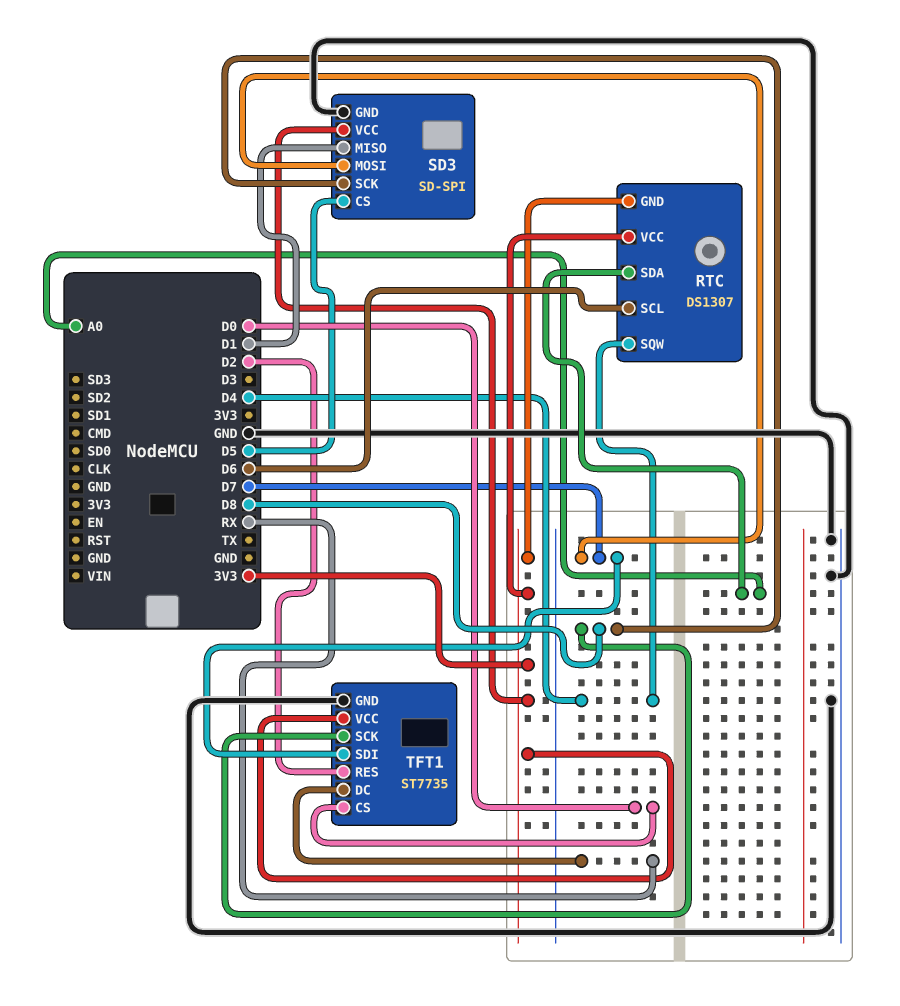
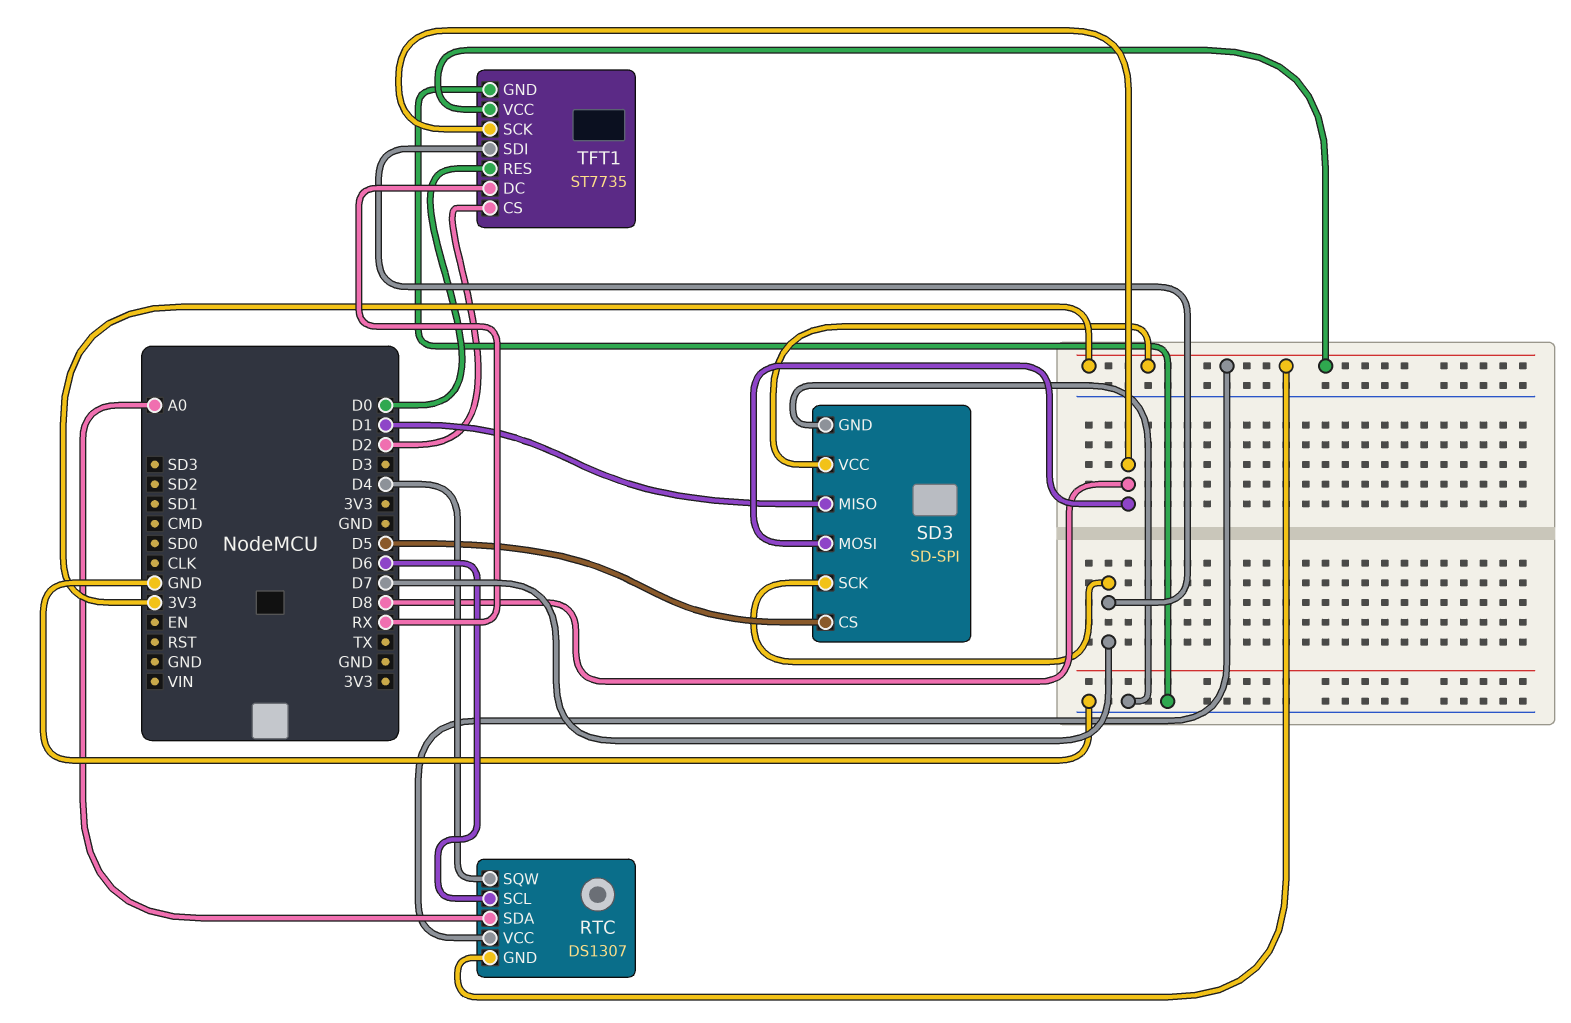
SD3 pin MOSI: D7 -> D8
SD3 pin SCK: D8 -> D7
TFT1 pin CS: D0 -> D2
TFT1 pin RES: D2 -> D0

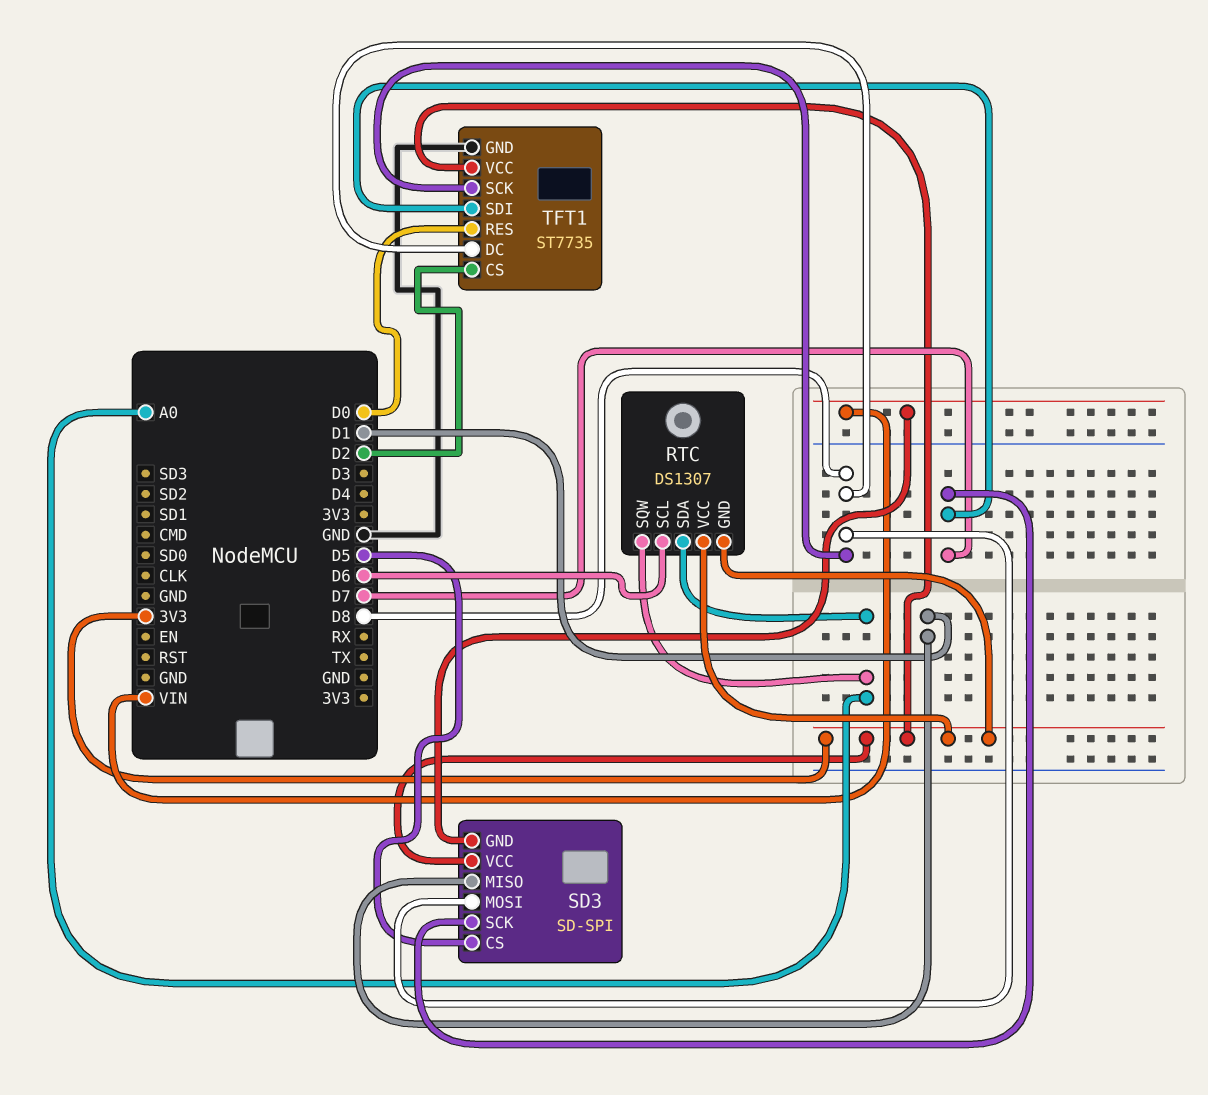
RTC pin SQW: D4 -> A0
SD3 pin GND: GND -> VIN
TFT1 pin DC: RX -> D8

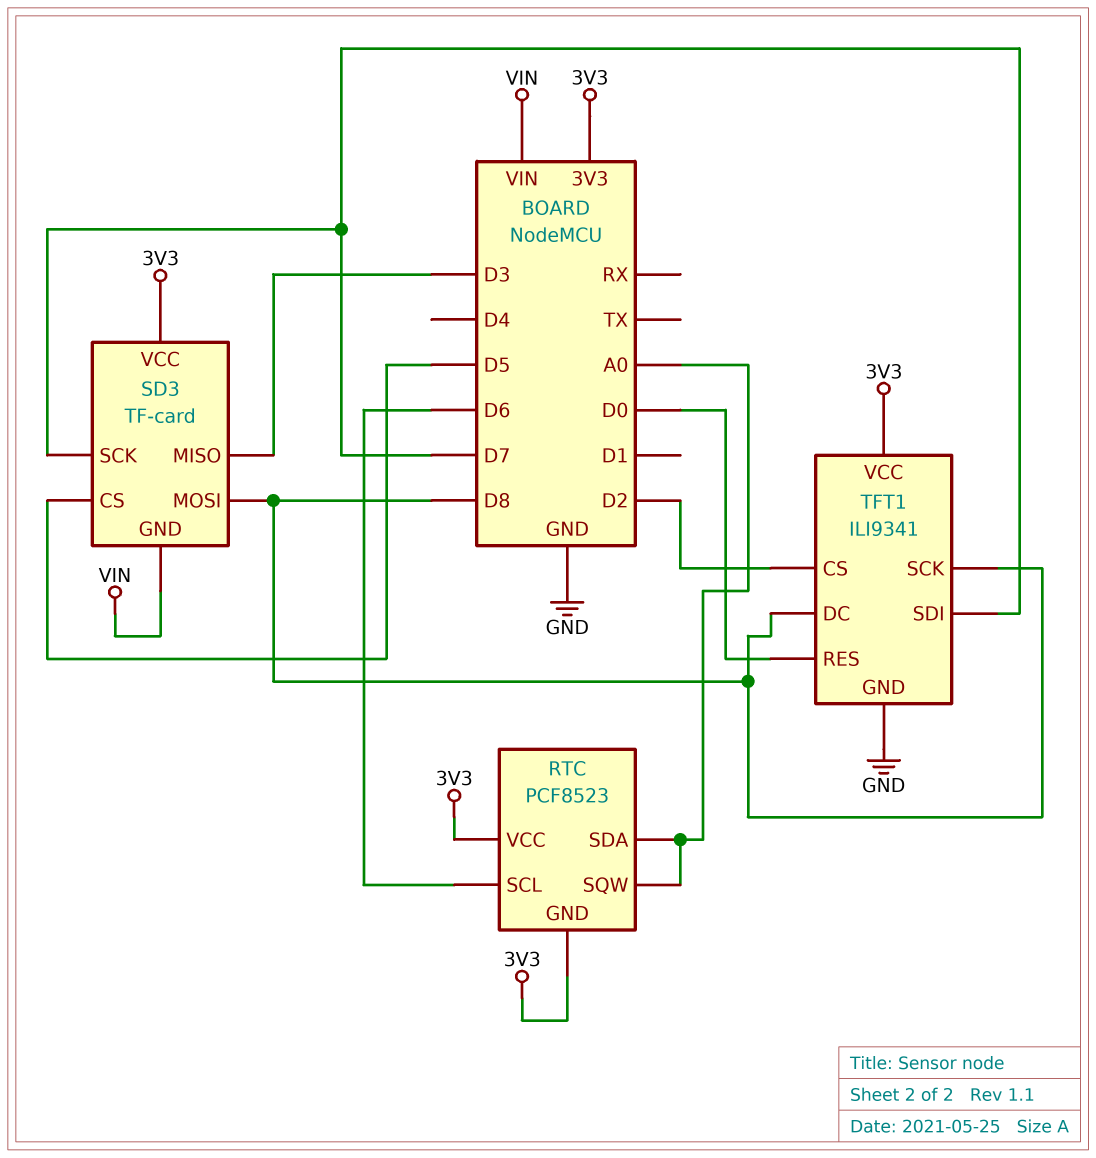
RTC: DS1307 -> PCF8523
SD3: SD-SPI -> TF-card
SD3 pin MISO: D1 -> D3
TFT1: ST7735 -> ILI9341

